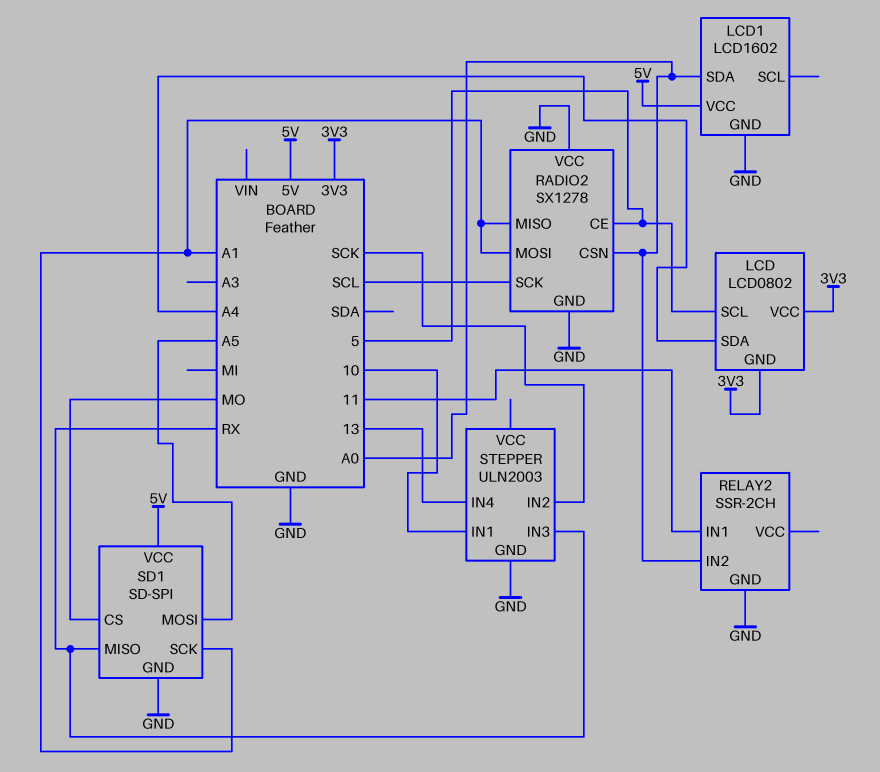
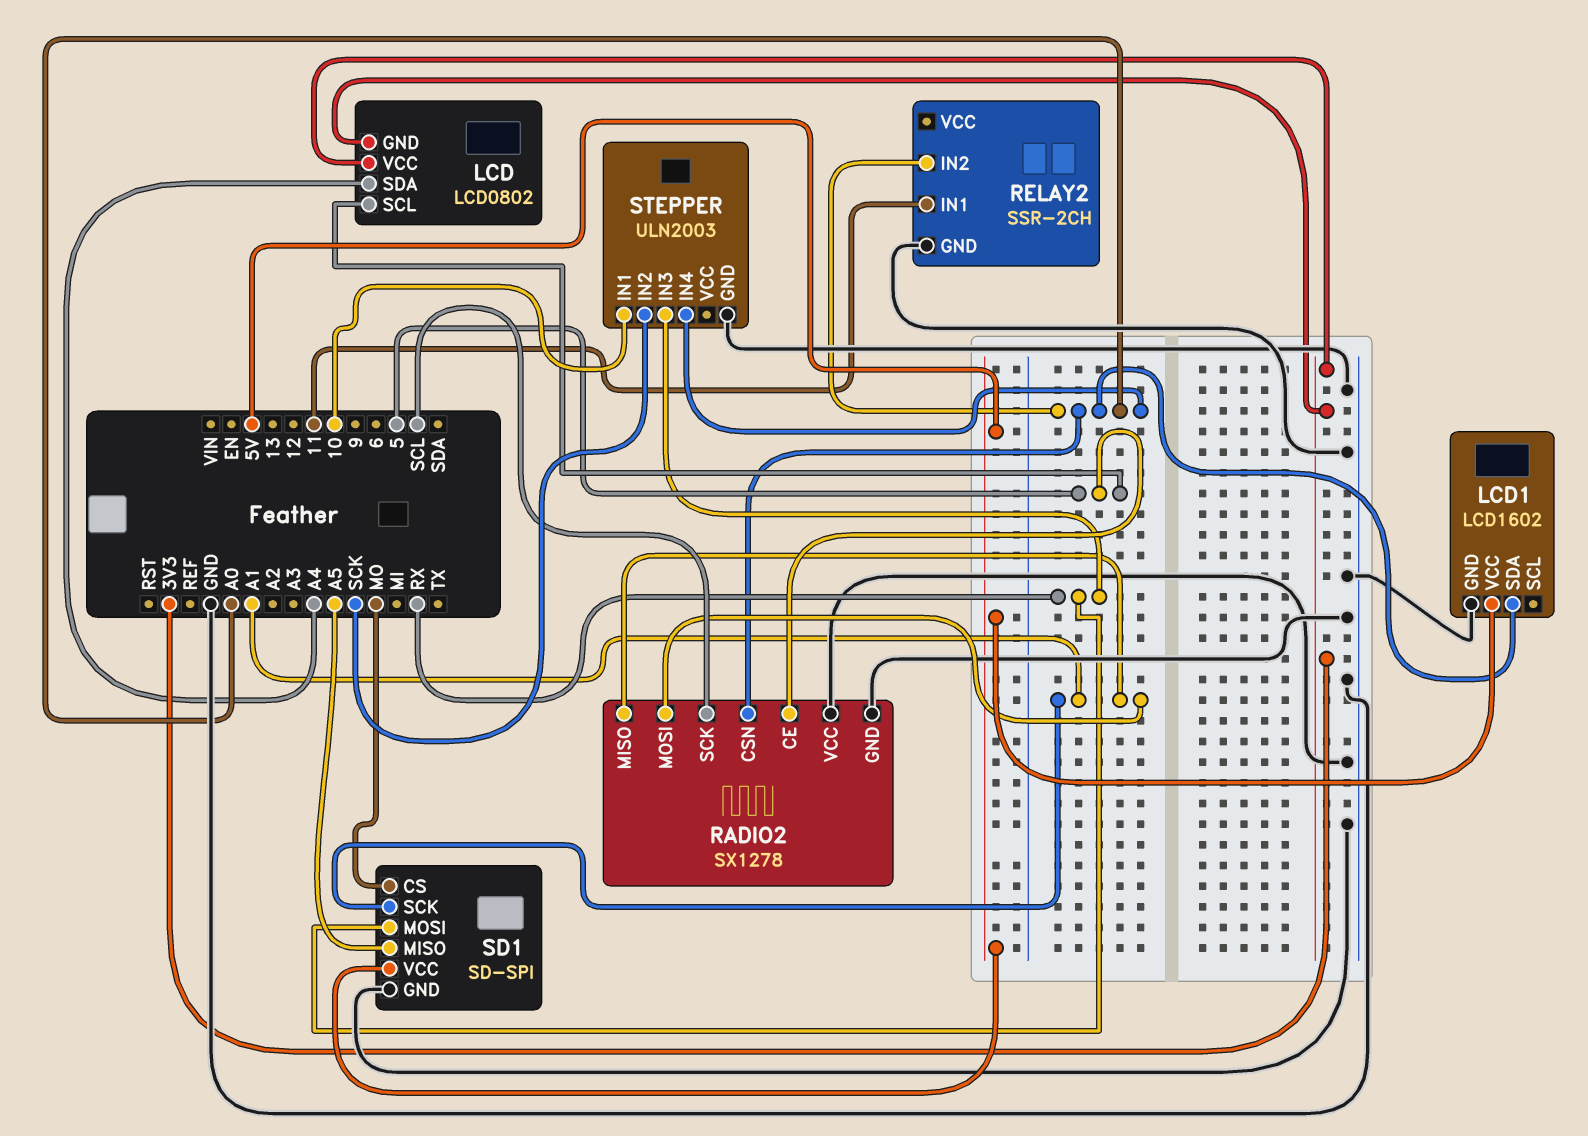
SD1 pin MISO: RX -> A5
SD1 pin MOSI: A5 -> RX
STEPPER pin IN4: 13 -> A0

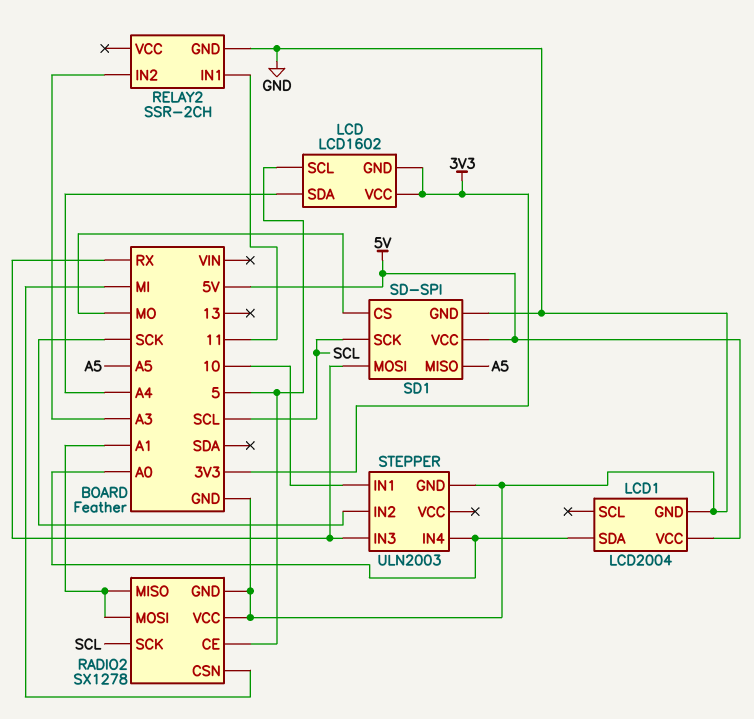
LCD: LCD0802 -> LCD1602
LCD1: LCD1602 -> LCD2004
RADIO2 pin CSN: A0 -> MI
RELAY2 pin IN2: A0 -> A3
SD1 pin SCK: A1 -> SCL

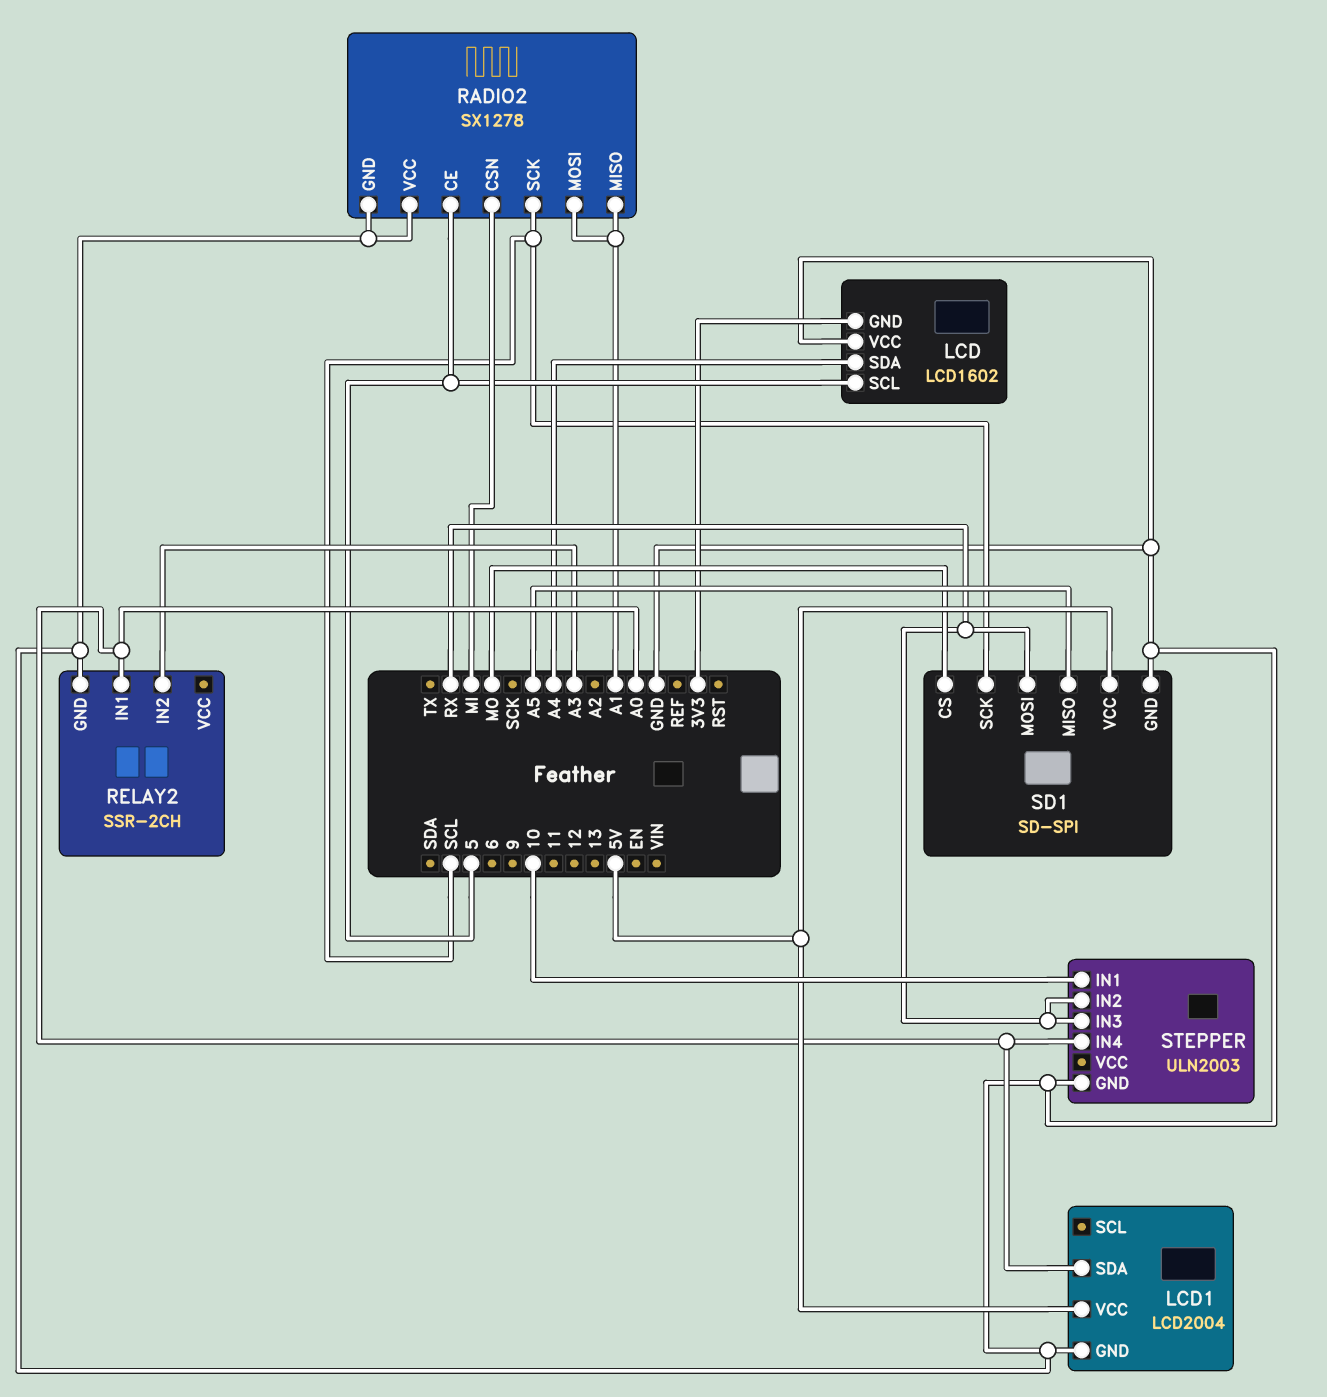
LCD pin VCC: 3V3 -> GND
RELAY2 pin IN1: 11 -> A0
STEPPER pin IN2: SCK -> RX

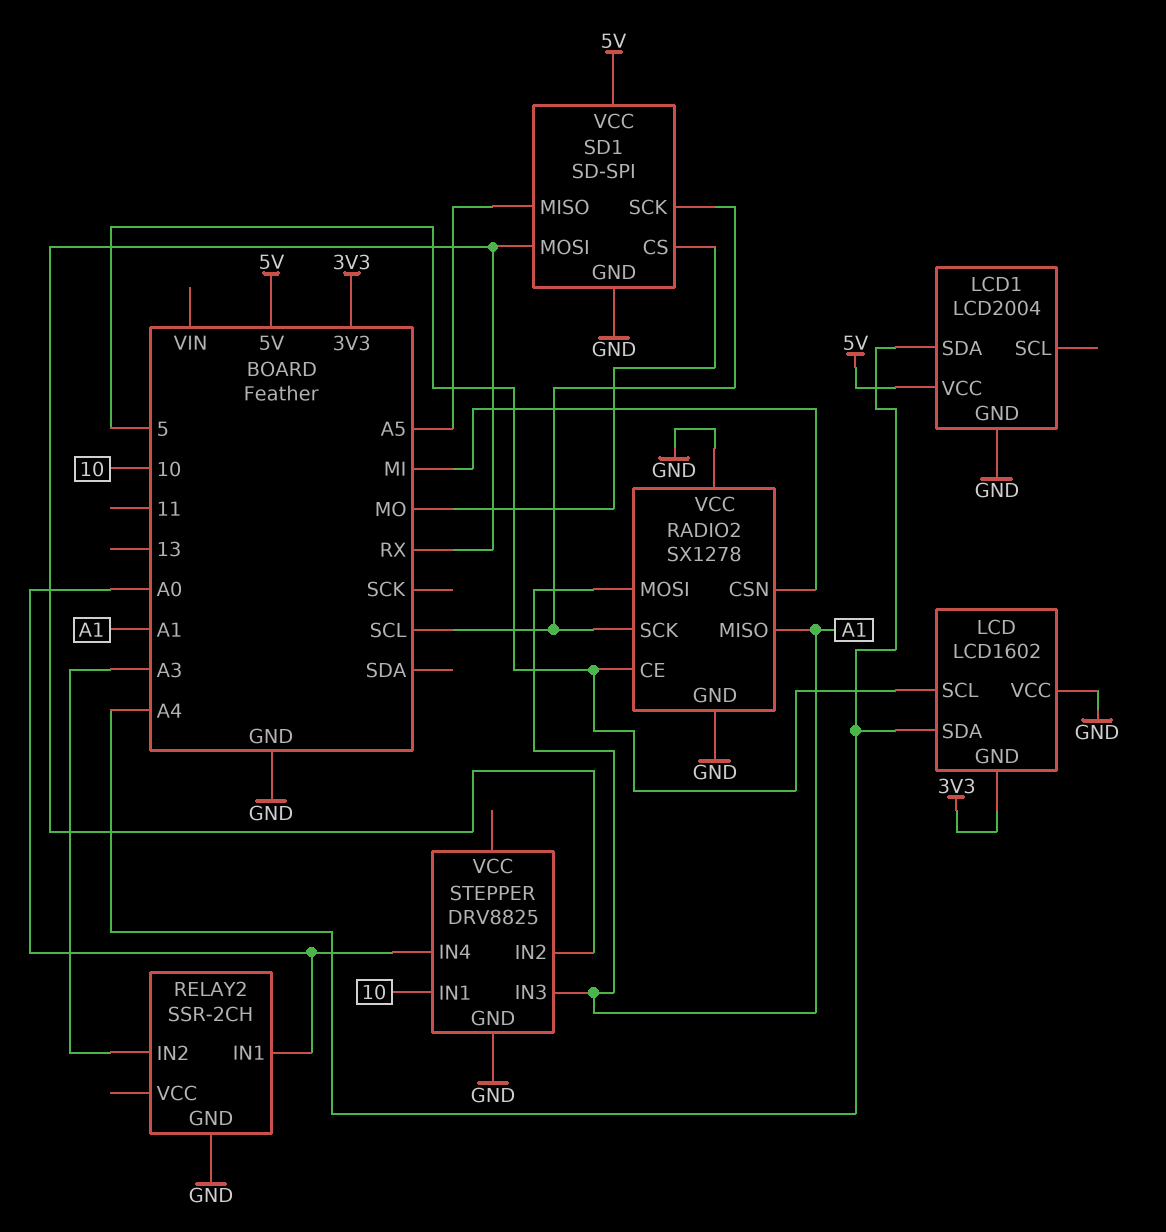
LCD1 pin SDA: A0 -> A4
STEPPER: ULN2003 -> DRV8825
STEPPER pin IN3: RX -> A1

